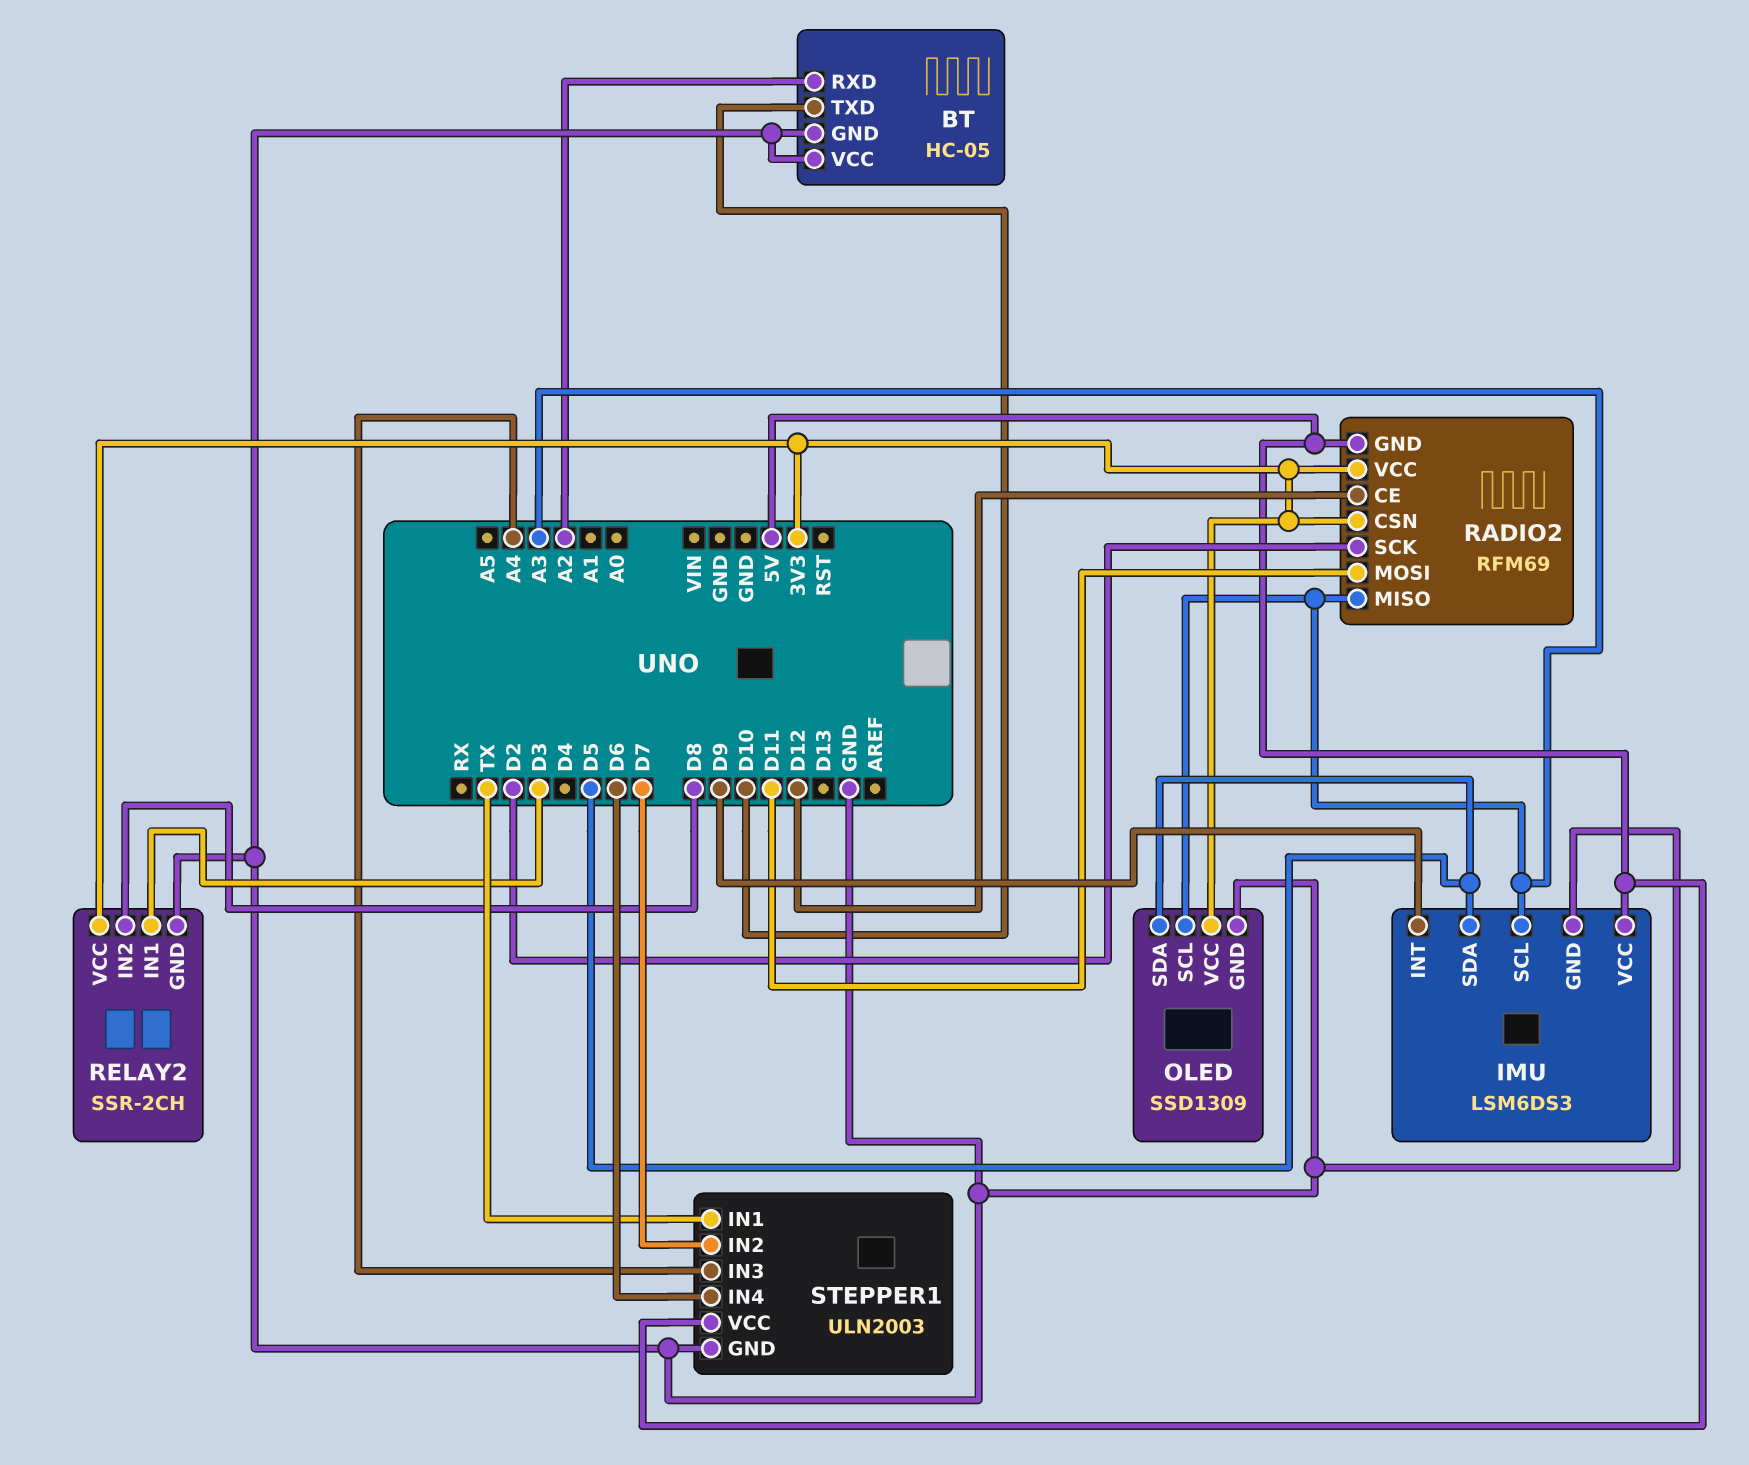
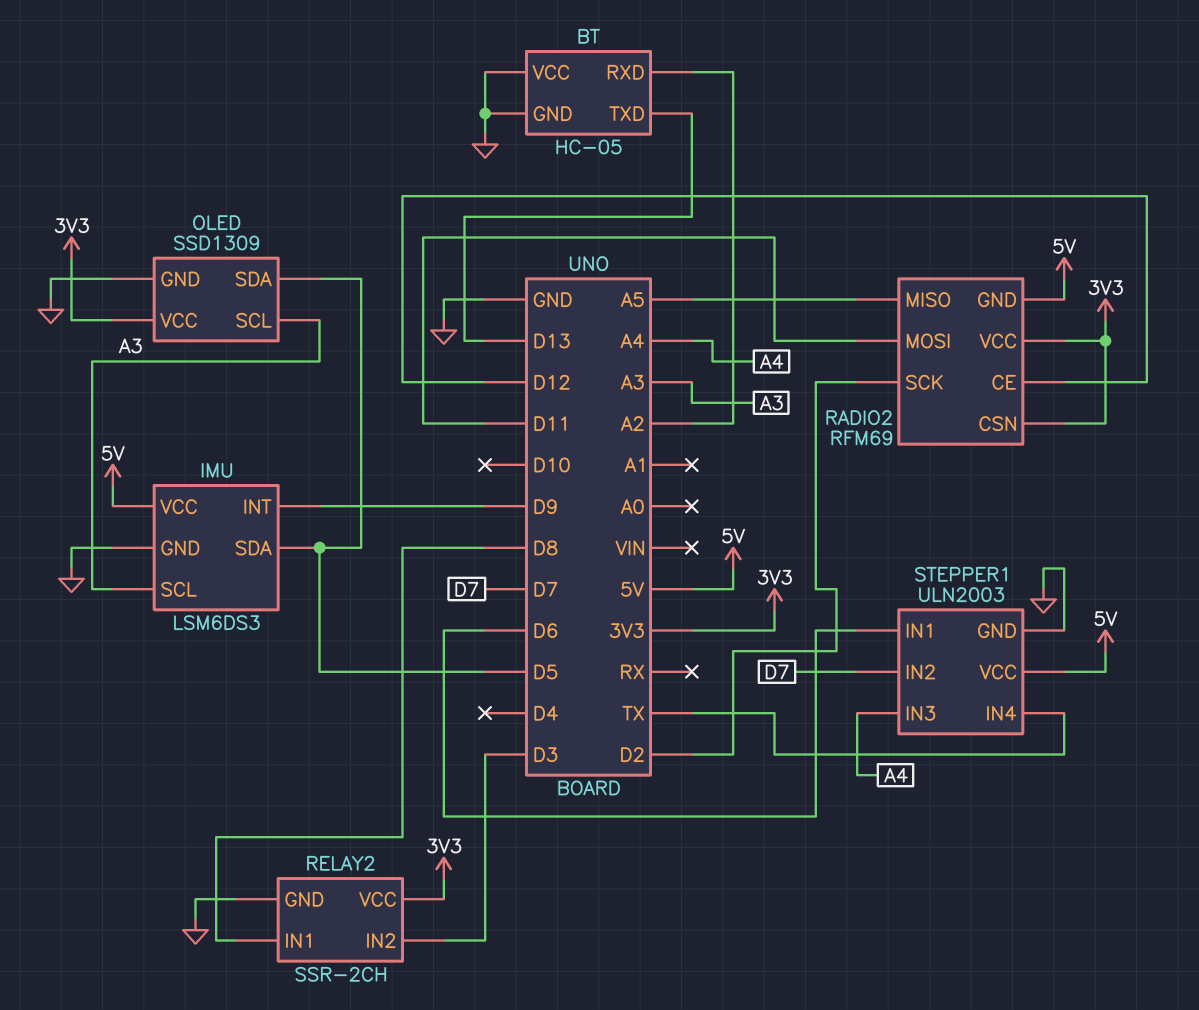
BT pin TXD: D10 -> D13
RADIO2 pin MISO: A3 -> A5
RELAY2 pin IN1: D3 -> D8
RELAY2 pin IN2: D8 -> D3
STEPPER1 pin IN1: TX -> D6
STEPPER1 pin IN4: D6 -> TX

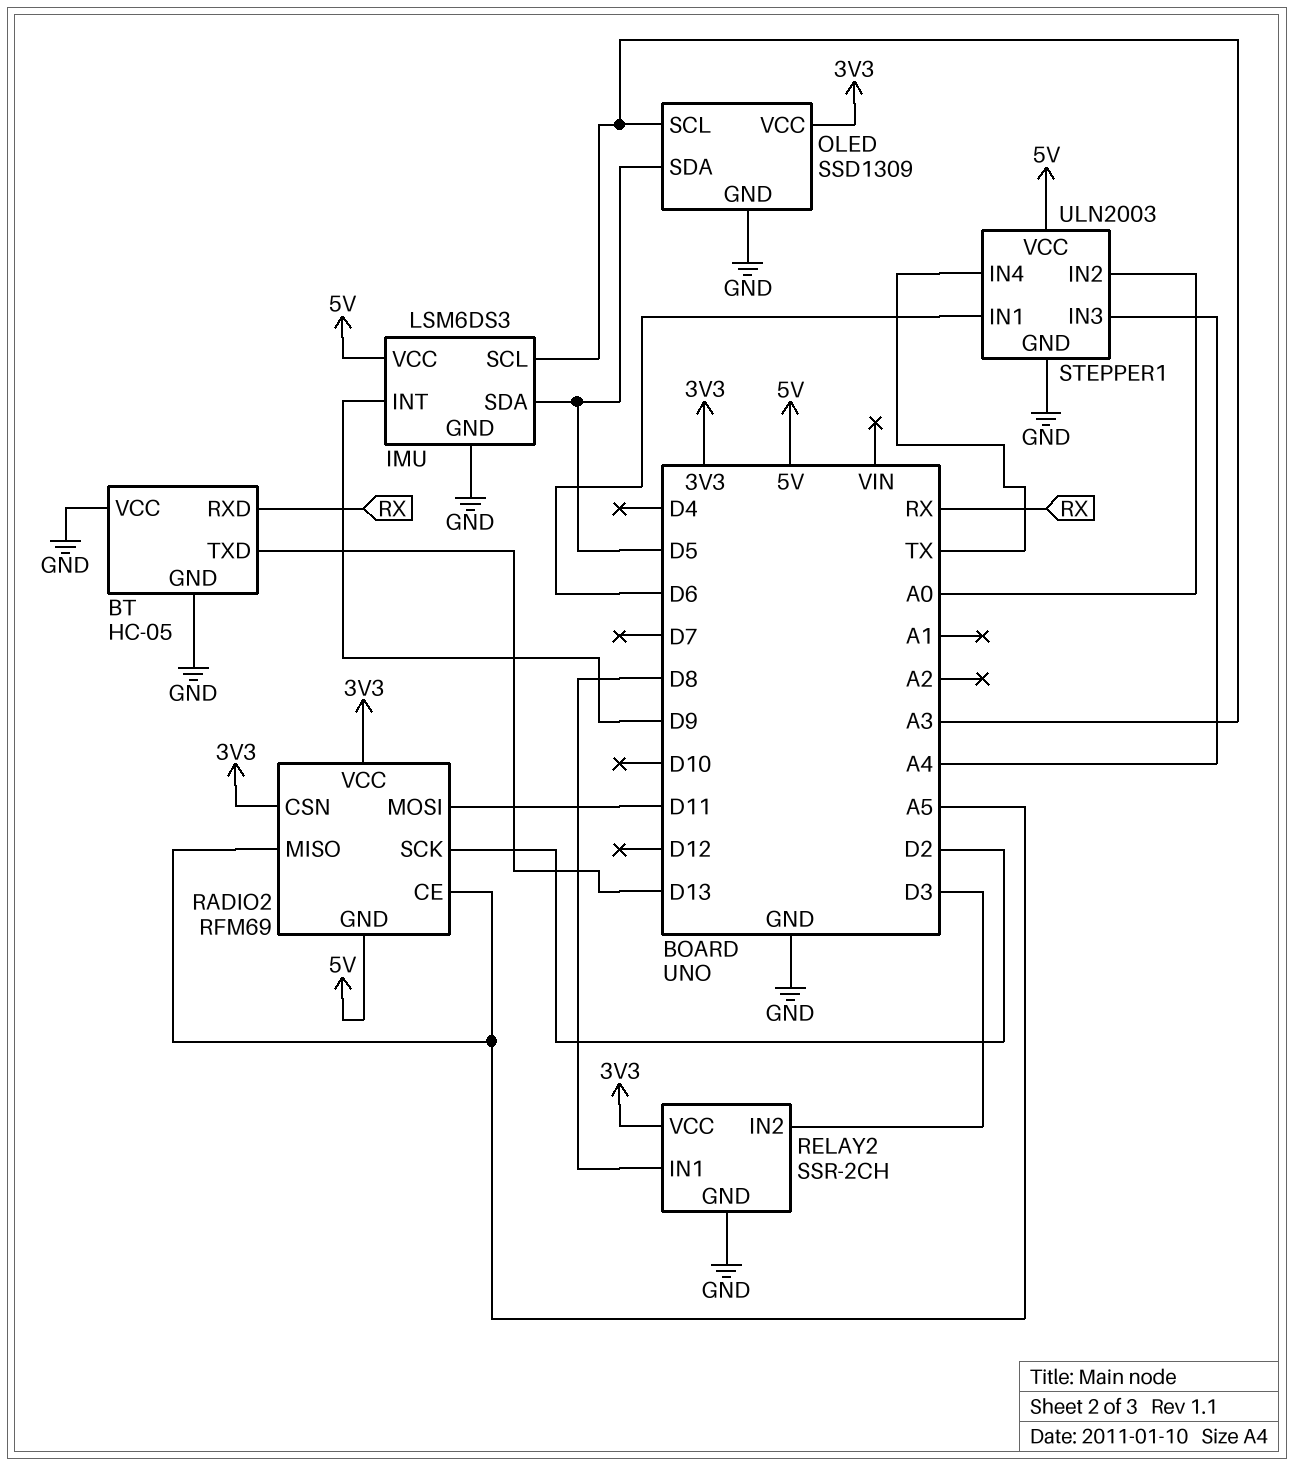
BT pin RXD: A2 -> RX
RADIO2 pin CE: D12 -> A5
STEPPER1 pin IN2: D7 -> A0

